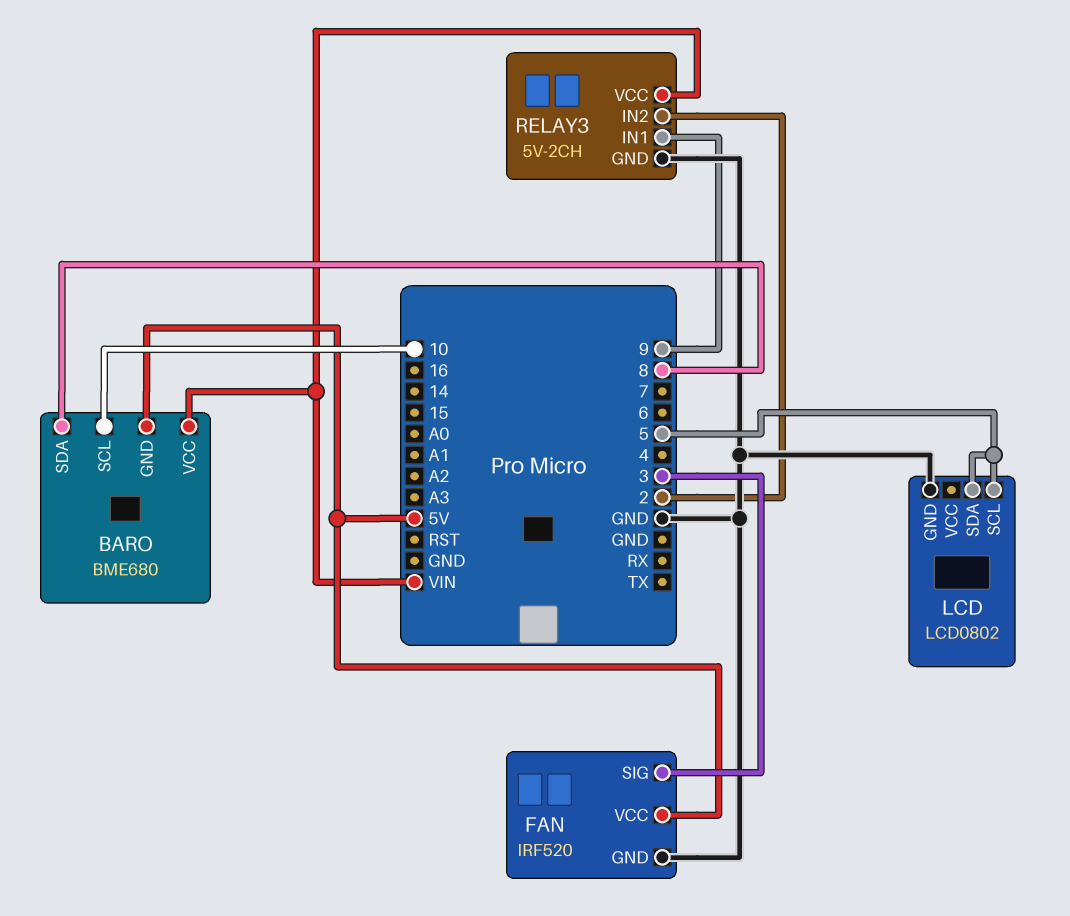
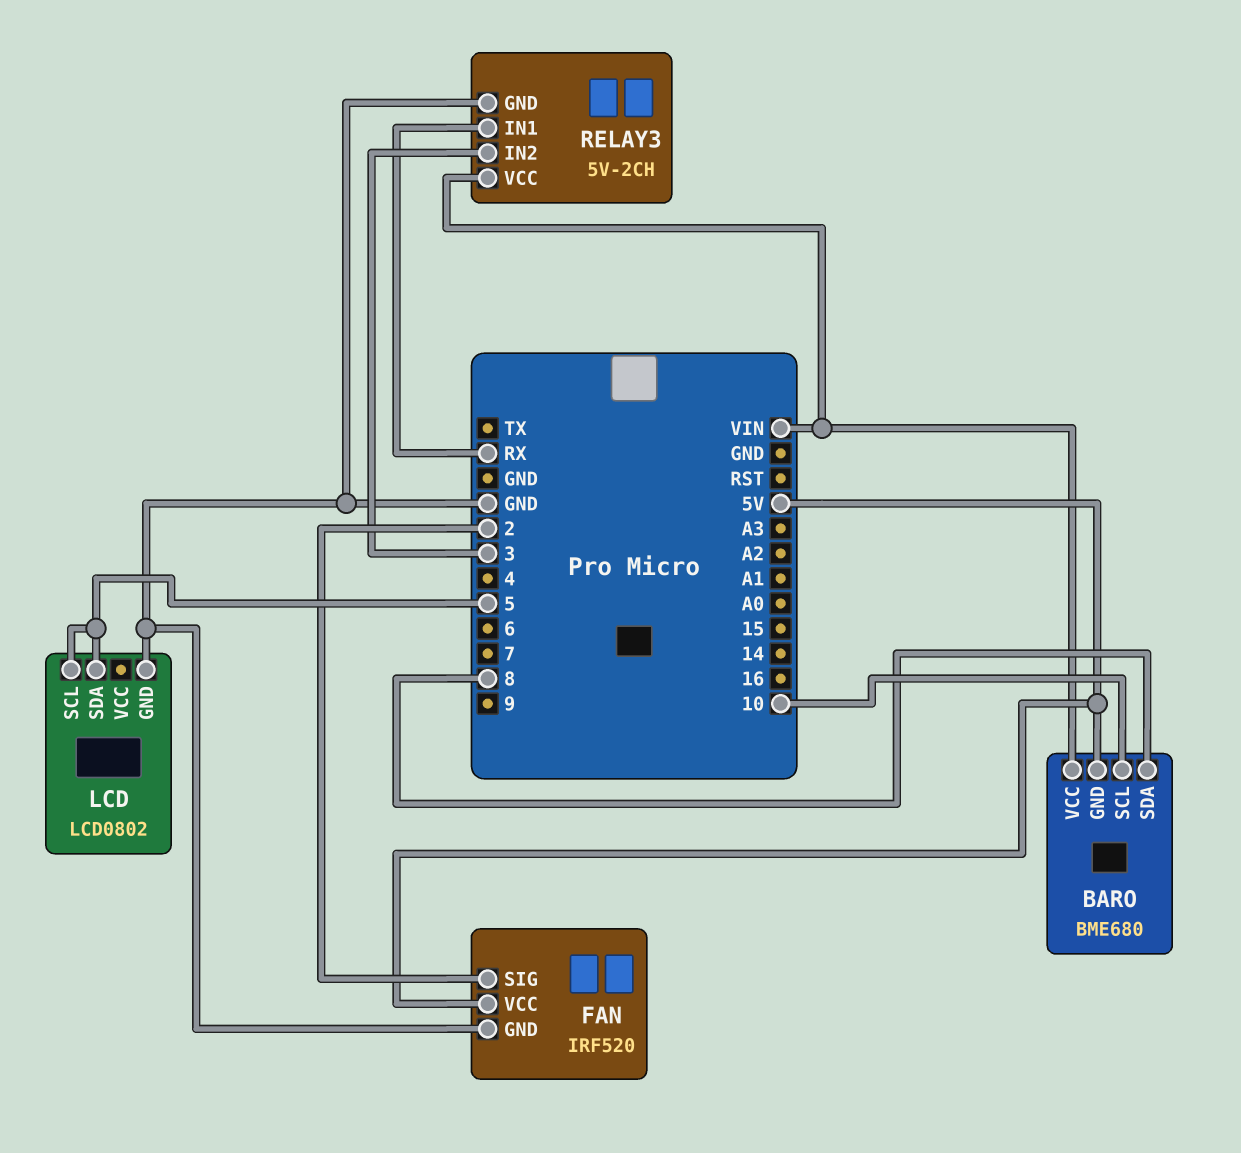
FAN pin SIG: 3 -> 2
RELAY3 pin IN1: 9 -> RX
RELAY3 pin IN2: 2 -> 3

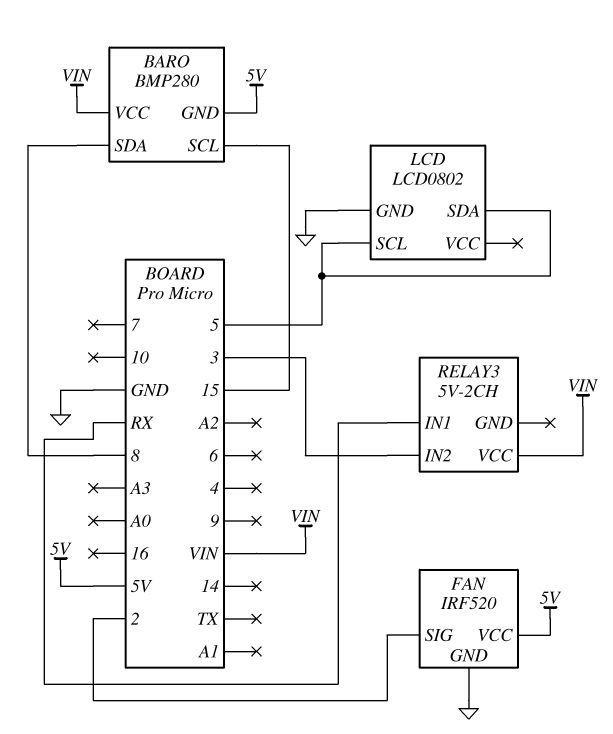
BARO: BME680 -> BMP280
BARO pin SCL: 10 -> 15
RELAY3 pin GND: GND -> none

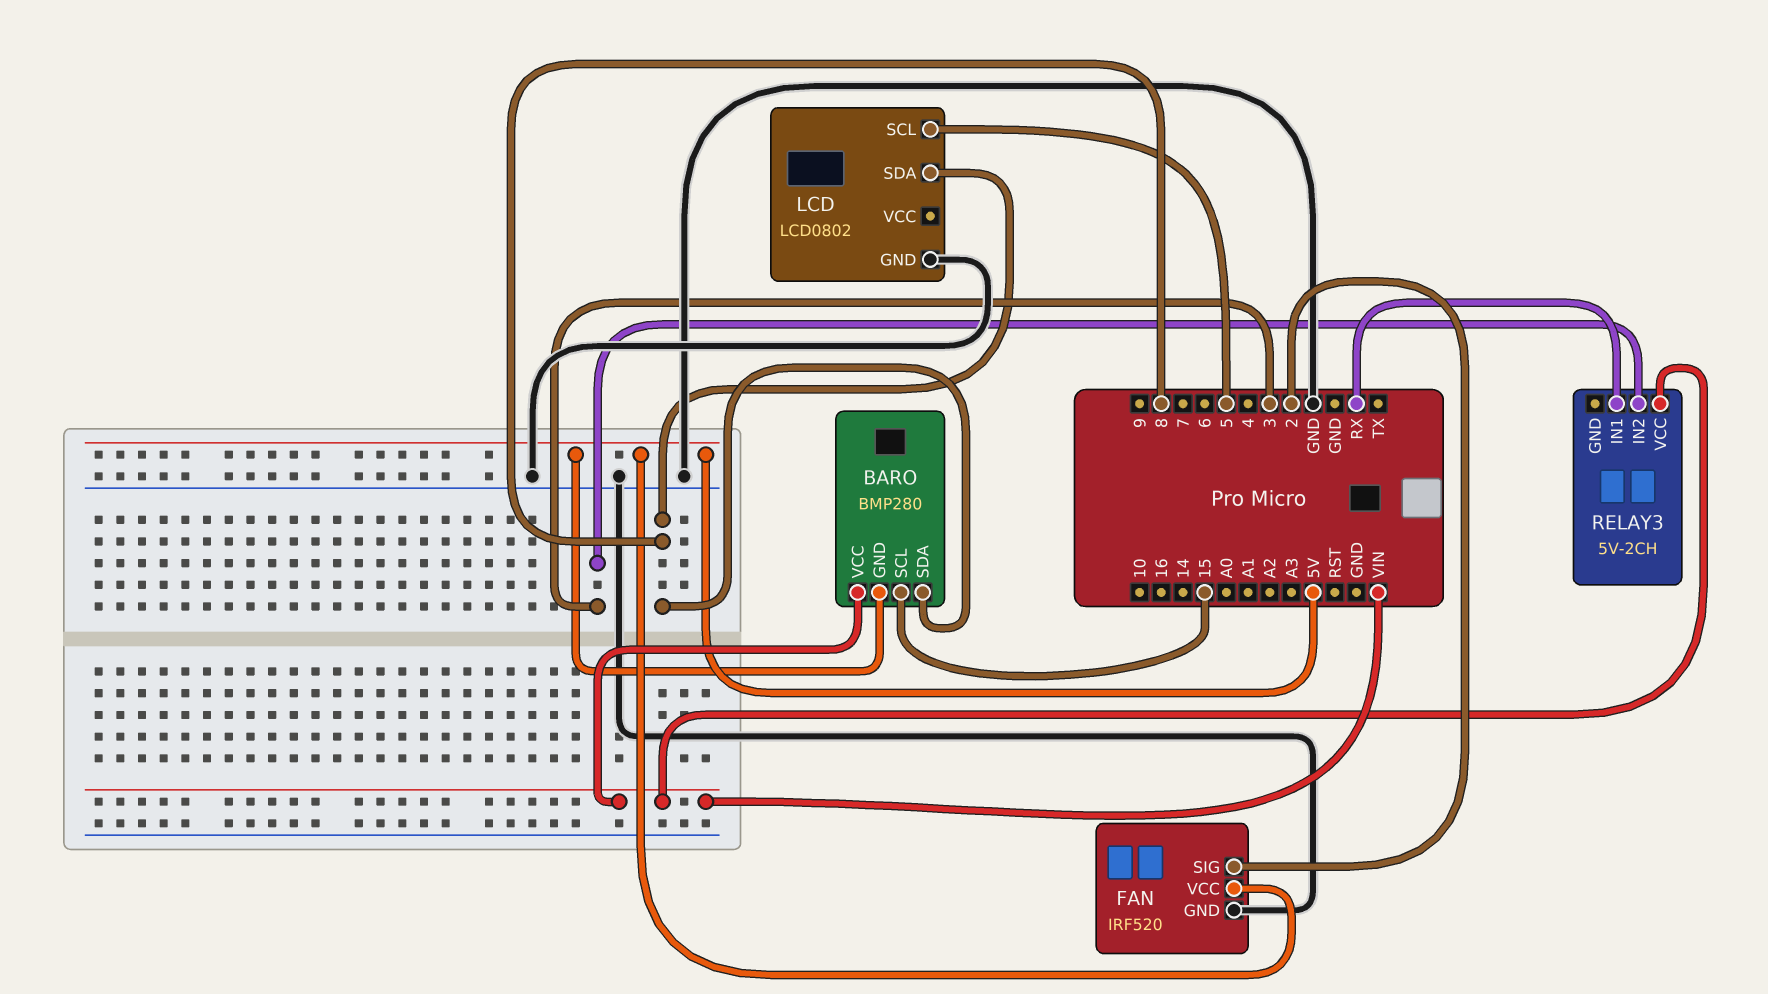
LCD pin SDA: 5 -> 8

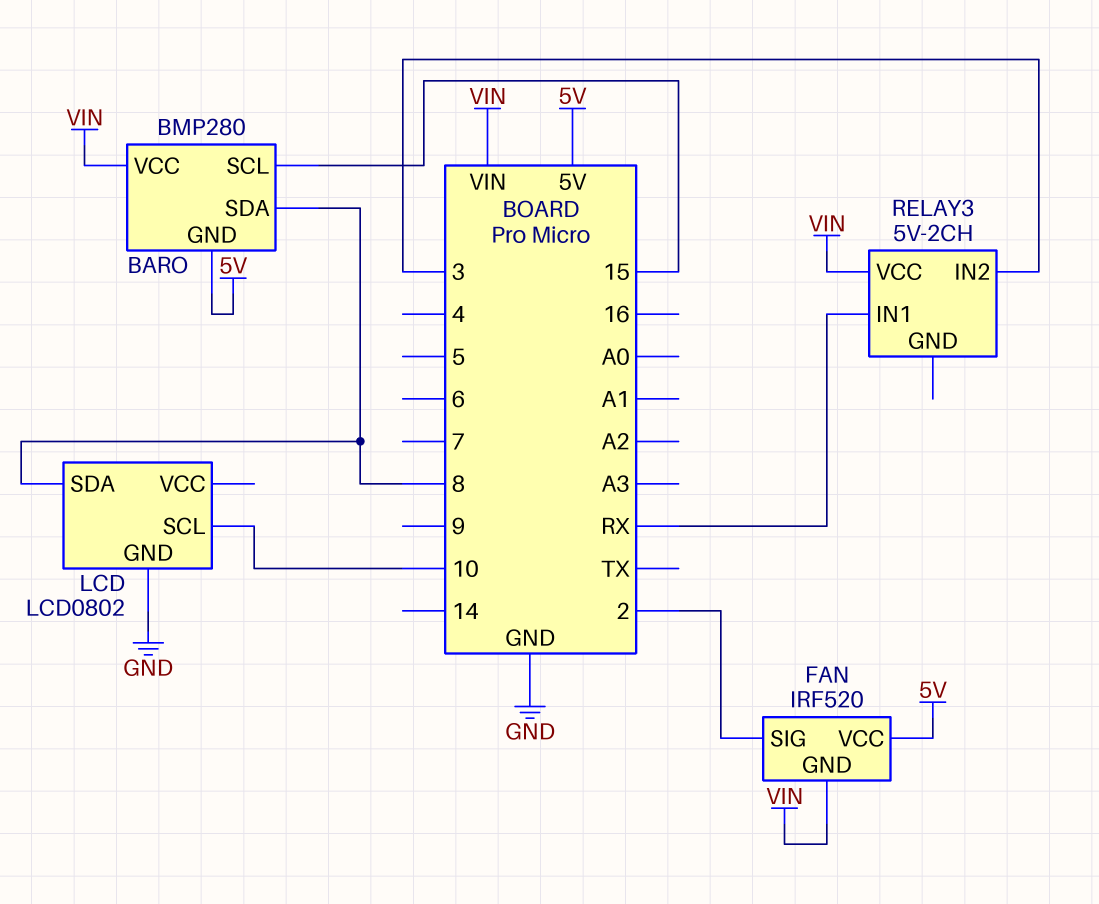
FAN pin GND: GND -> VIN
LCD pin SCL: 5 -> 10

